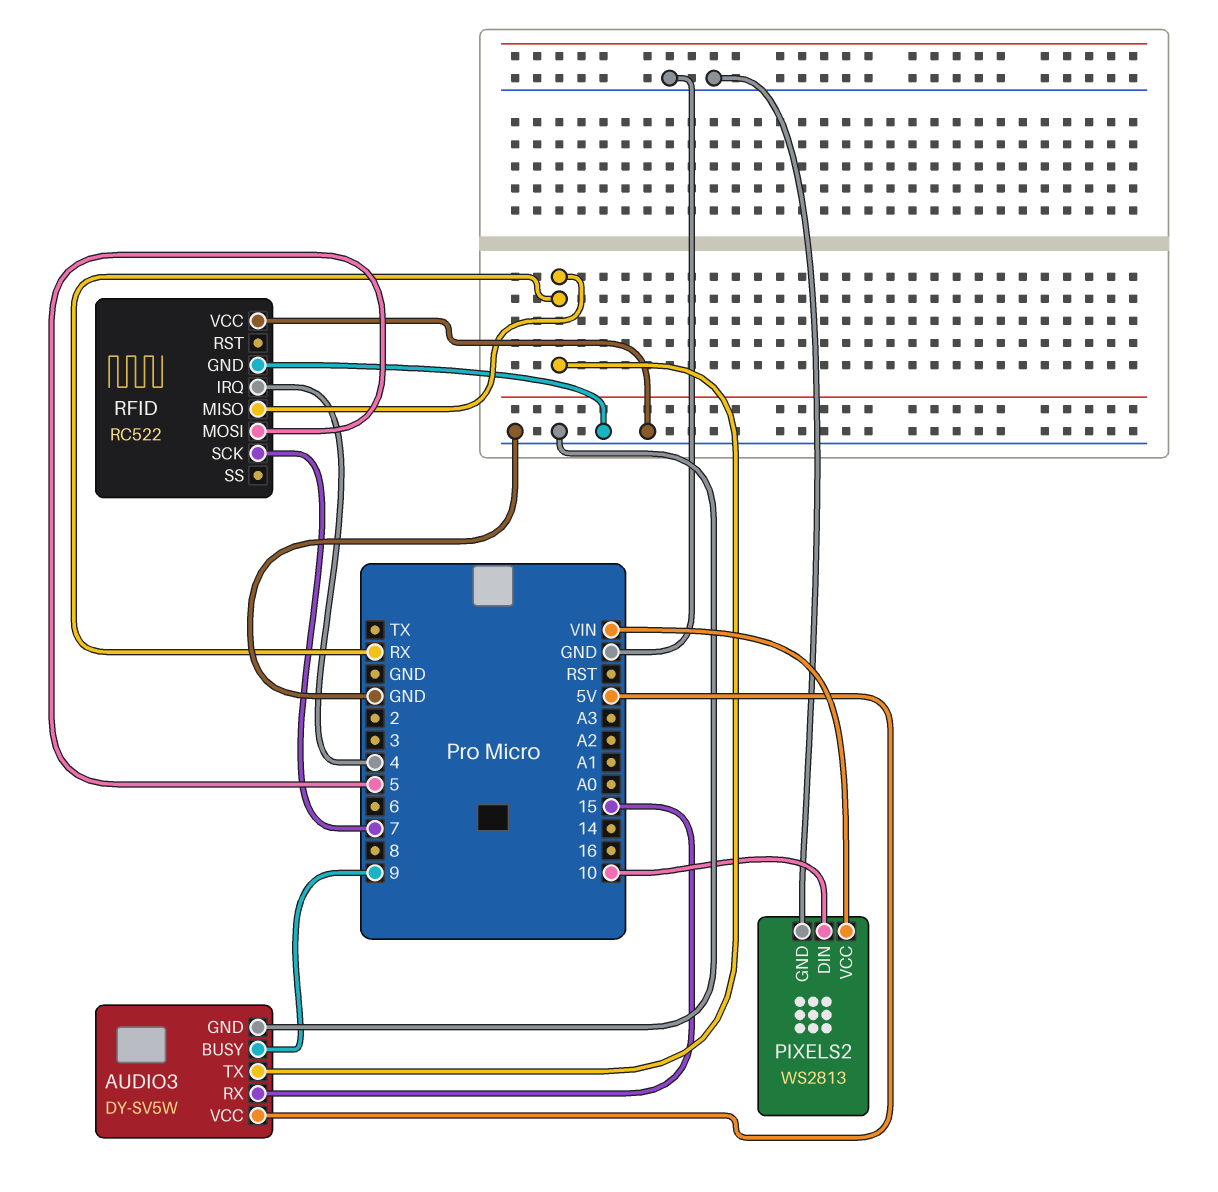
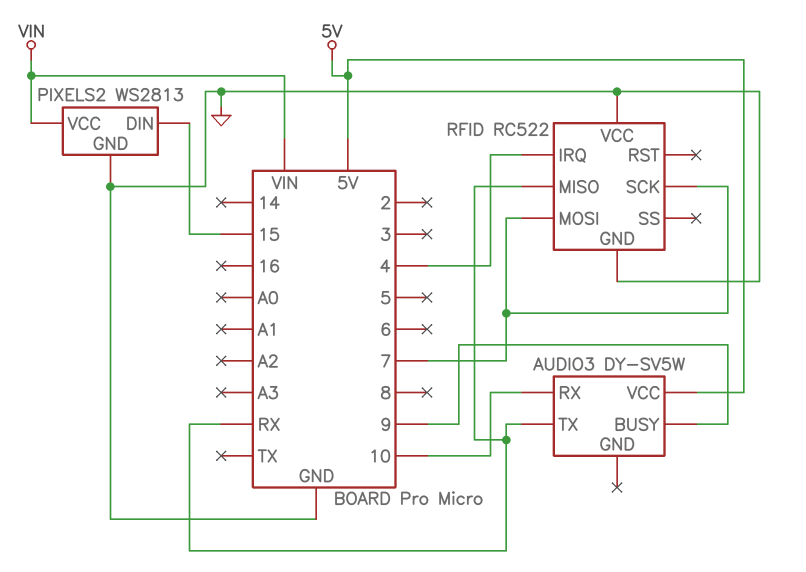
AUDIO3 pin GND: GND -> none
AUDIO3 pin RX: 15 -> 10
PIXELS2 pin DIN: 10 -> 15
RFID pin MOSI: 5 -> 7

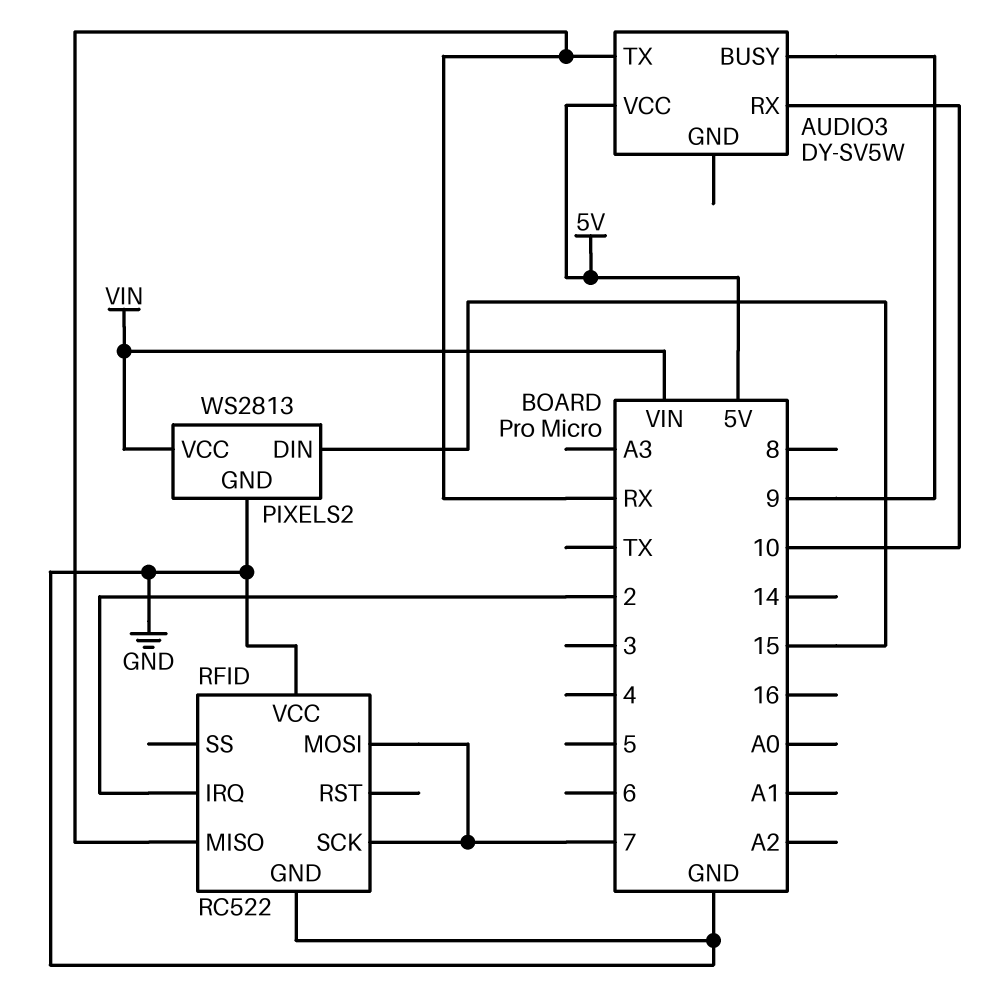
RFID pin IRQ: 4 -> 2

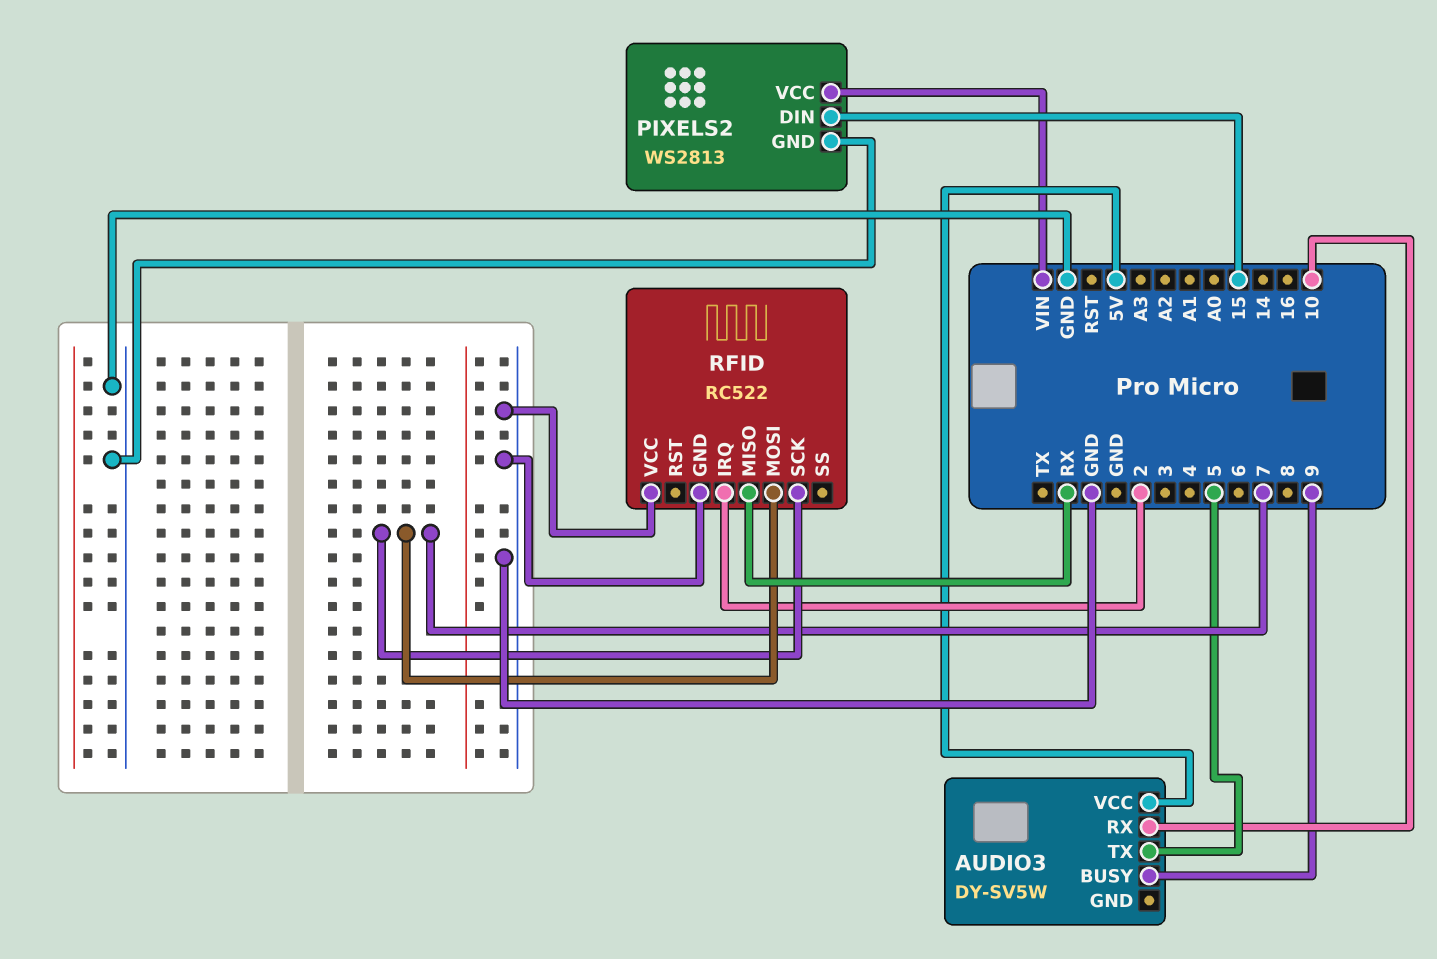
AUDIO3 pin TX: RX -> 5

